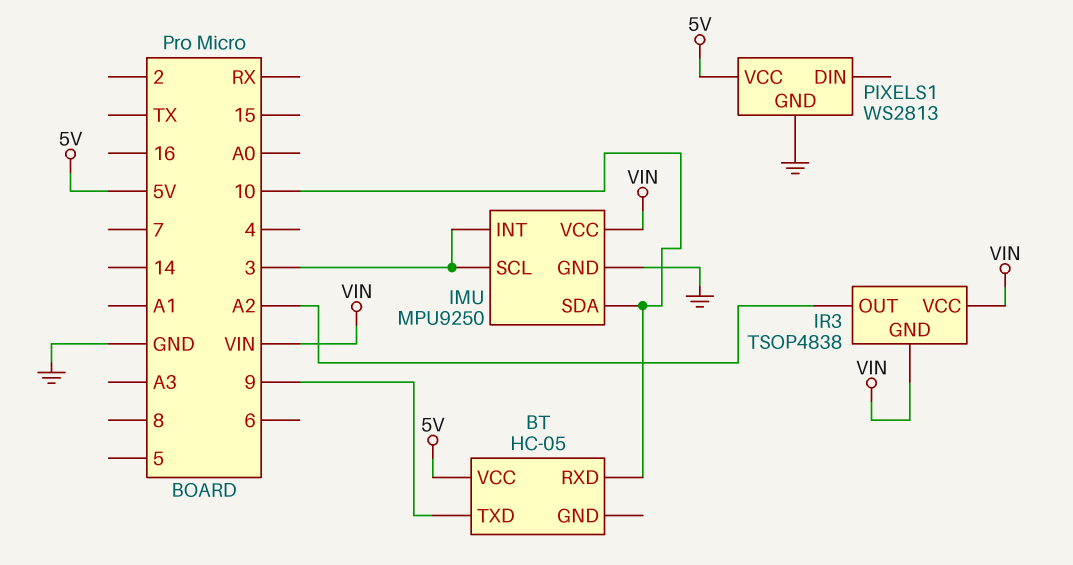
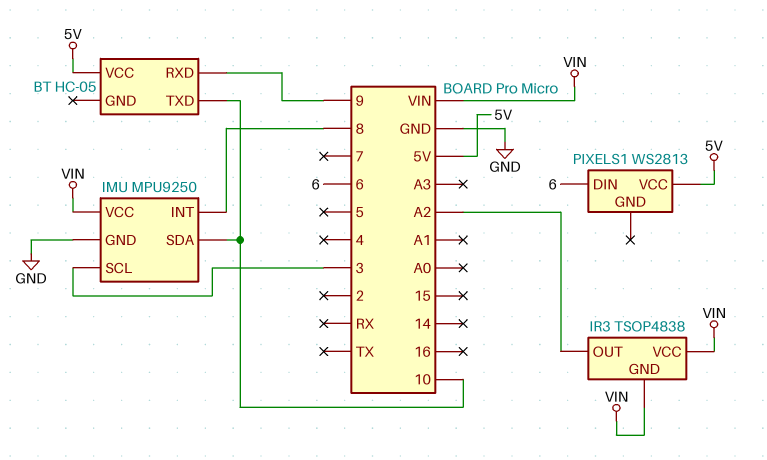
BT pin RXD: 10 -> 9
BT pin TXD: 9 -> 10
IMU pin INT: 3 -> 8
PIXELS1 pin DIN: none -> 6
PIXELS1 pin GND: GND -> none

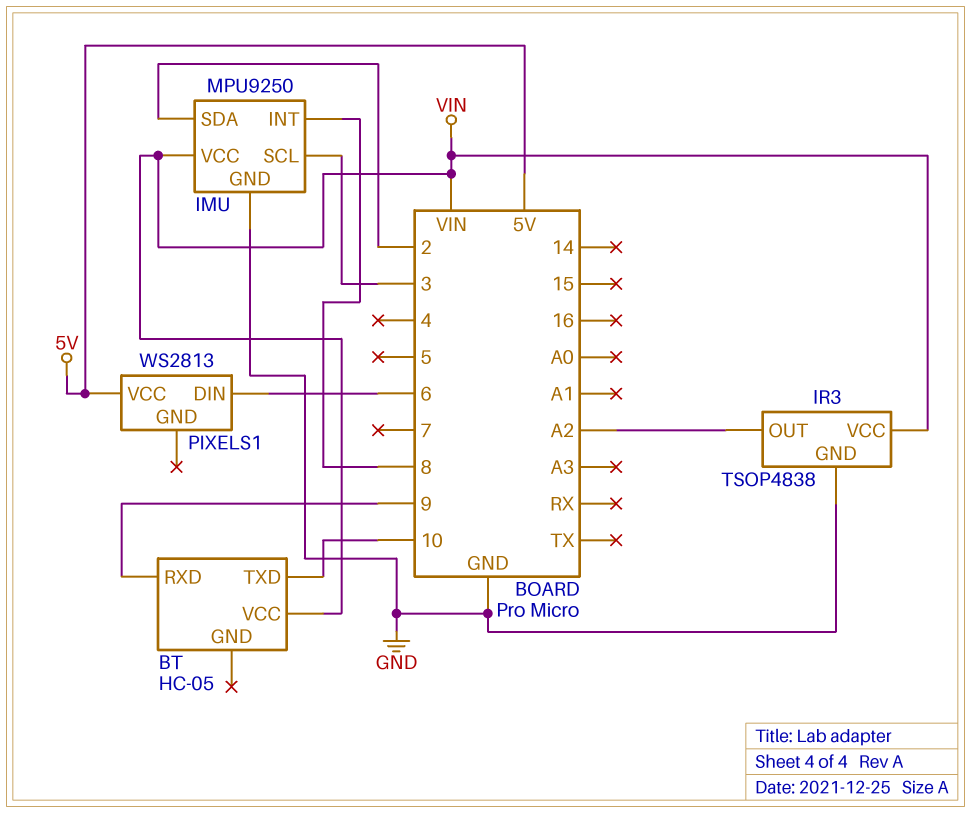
BT pin VCC: 5V -> VIN
IMU pin SDA: 10 -> 2
IR3 pin GND: VIN -> GND

